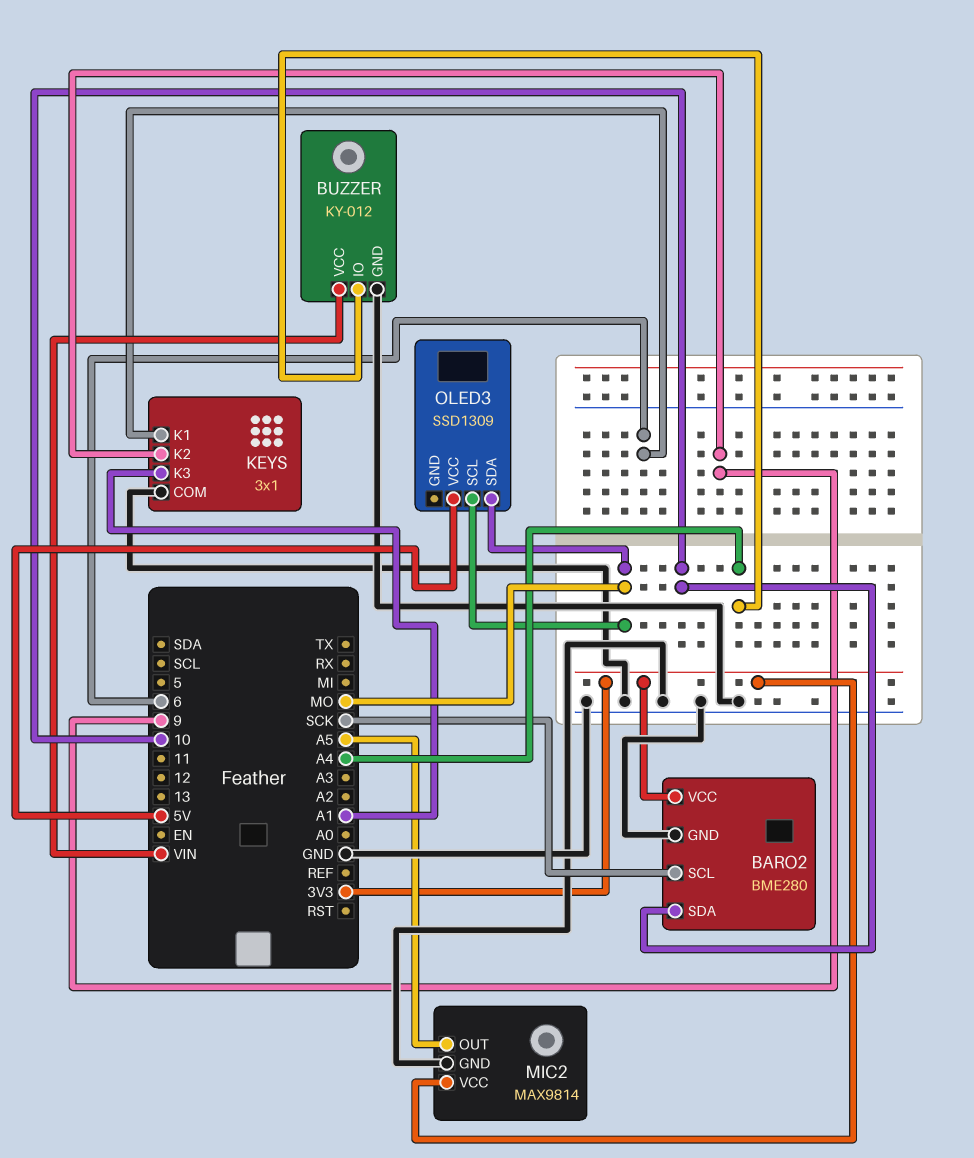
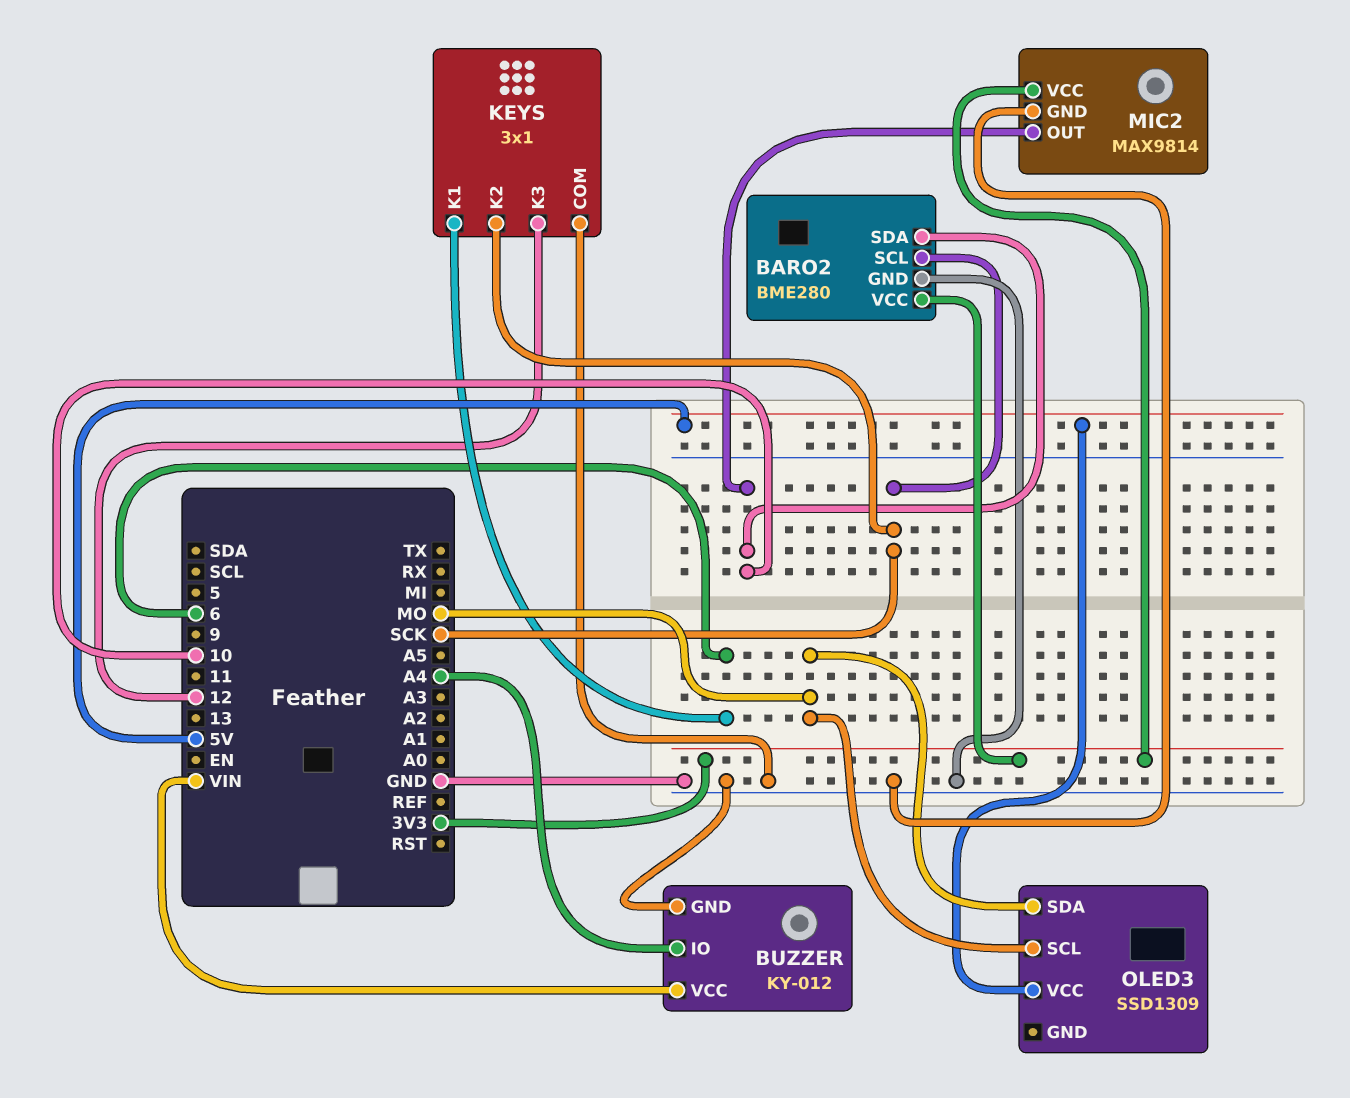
KEYS pin K2: 9 -> SCK
KEYS pin K3: A1 -> 12
MIC2 pin OUT: A5 -> 10

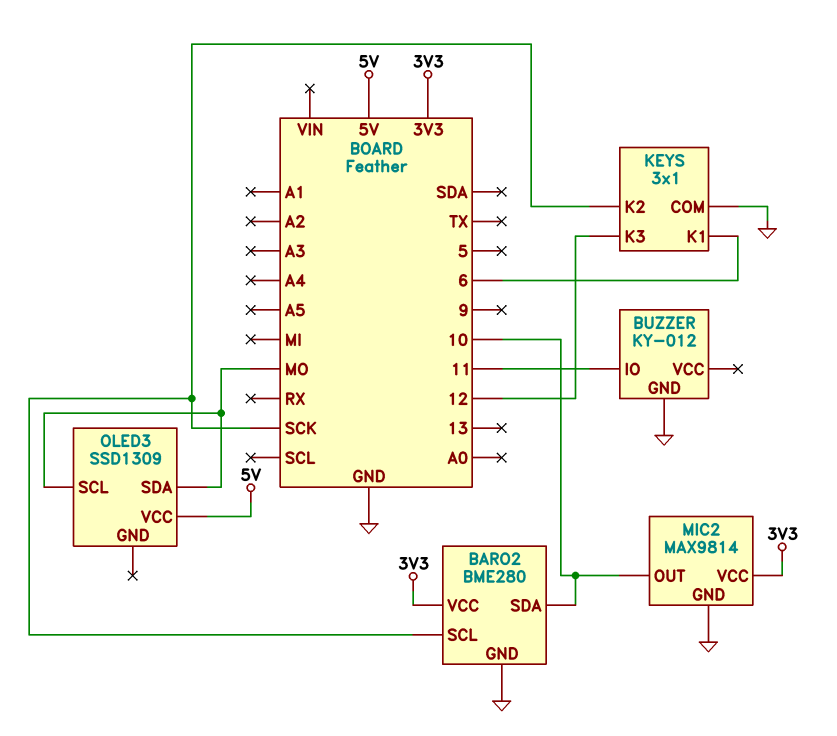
BUZZER pin IO: A4 -> 11
BUZZER pin VCC: VIN -> none

